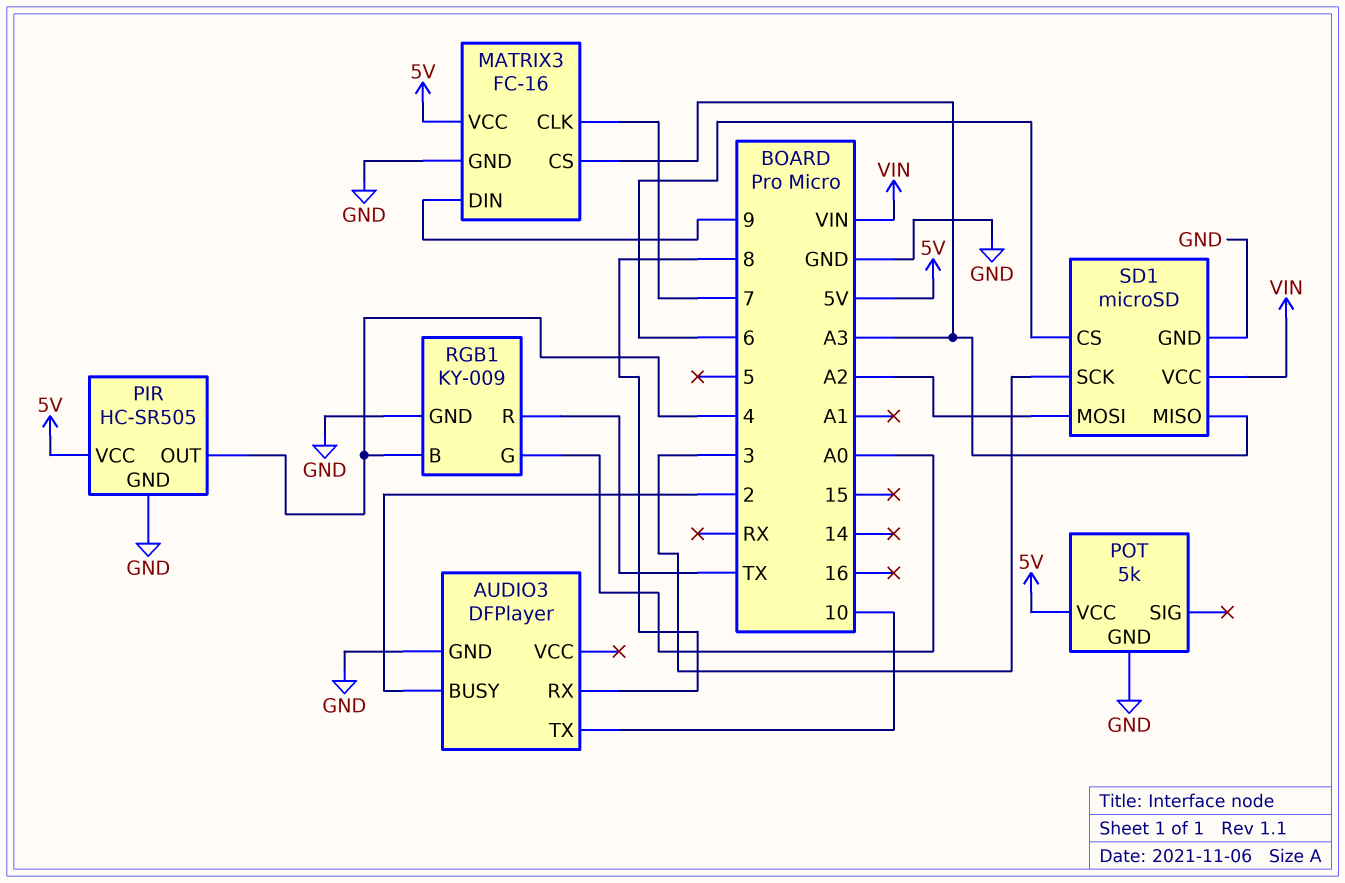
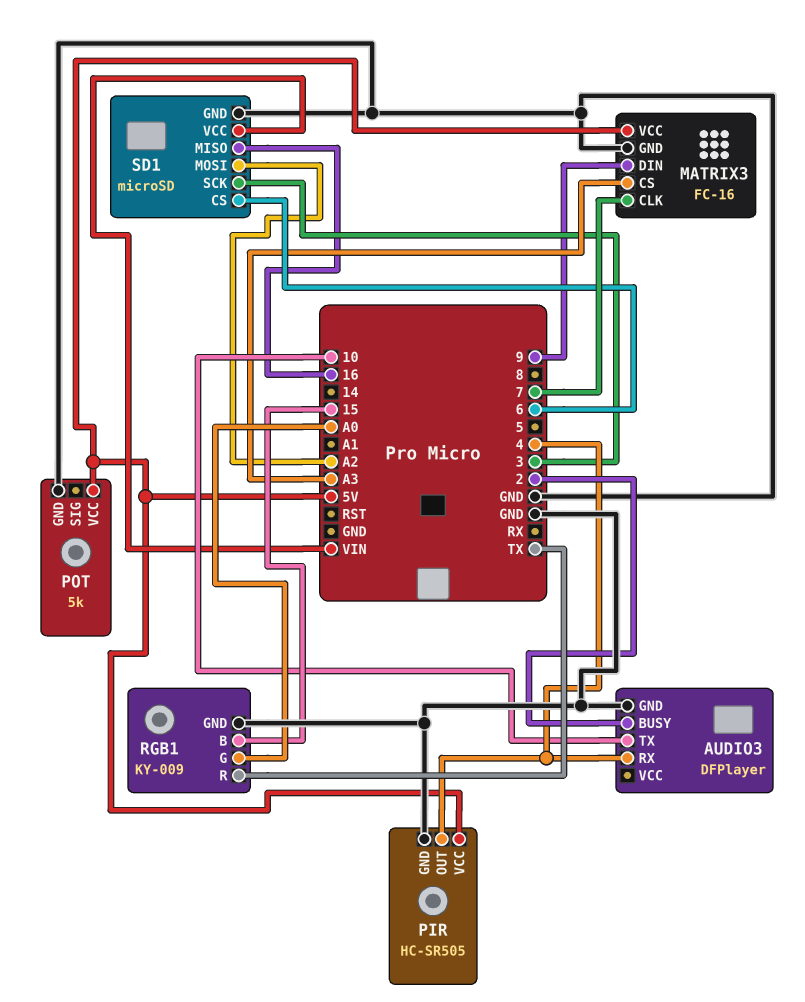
AUDIO3 pin RX: 8 -> 4
RGB1 pin B: 4 -> 15
SD1 pin MISO: A3 -> 16

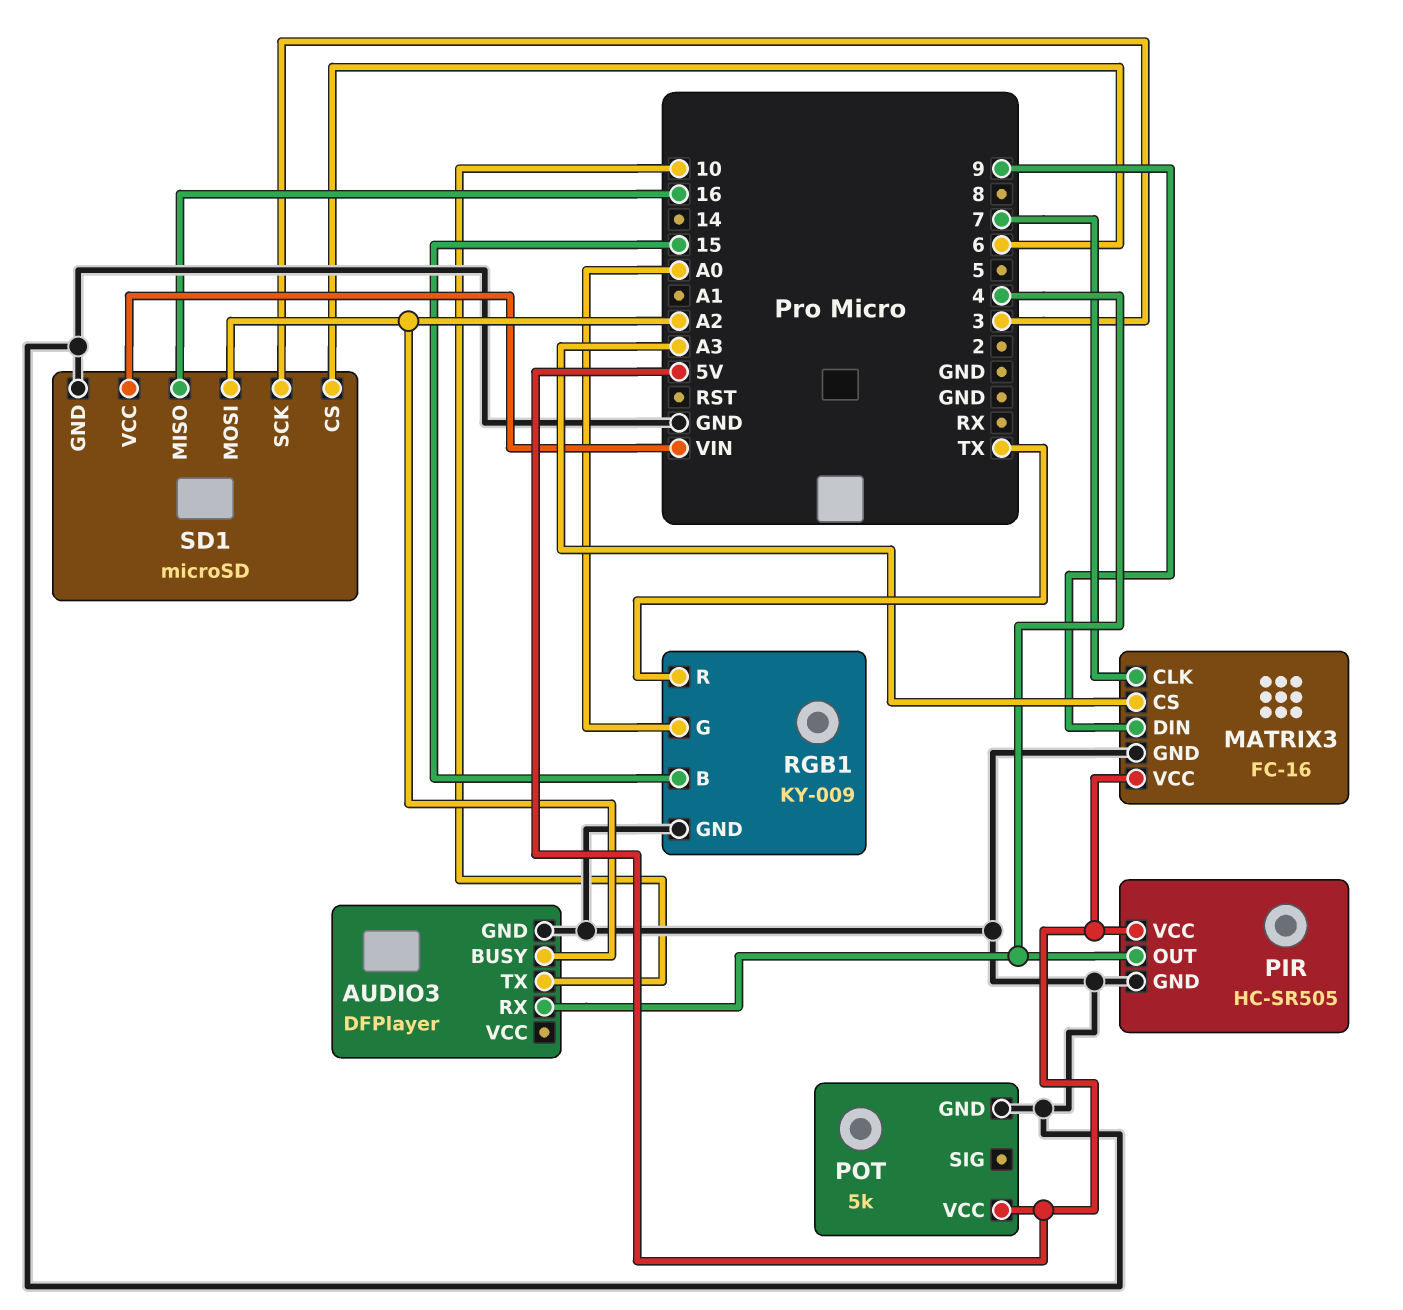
AUDIO3 pin BUSY: 2 -> A2

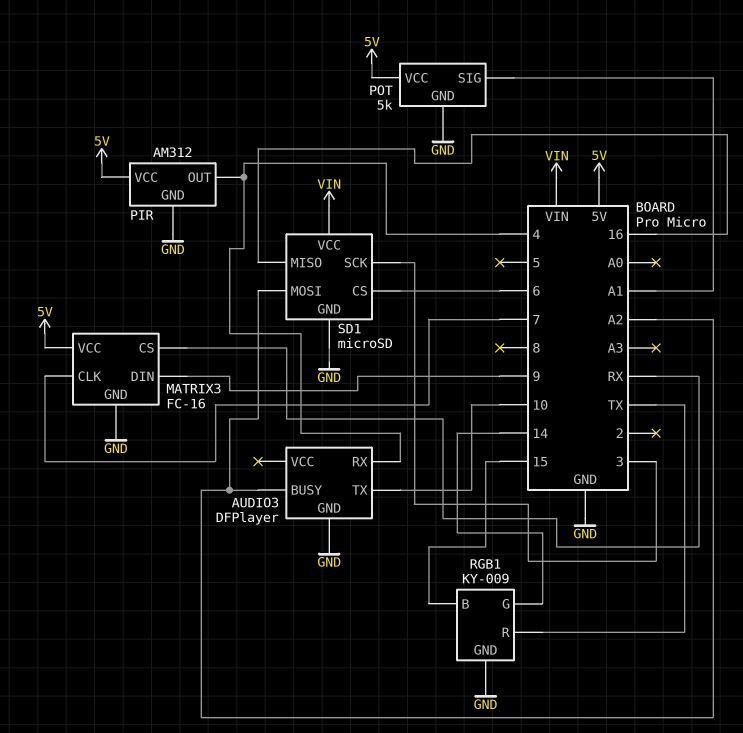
MATRIX3 pin CS: A3 -> RX
PIR: HC-SR505 -> AM312
POT pin SIG: none -> A1
RGB1 pin G: A0 -> 14

